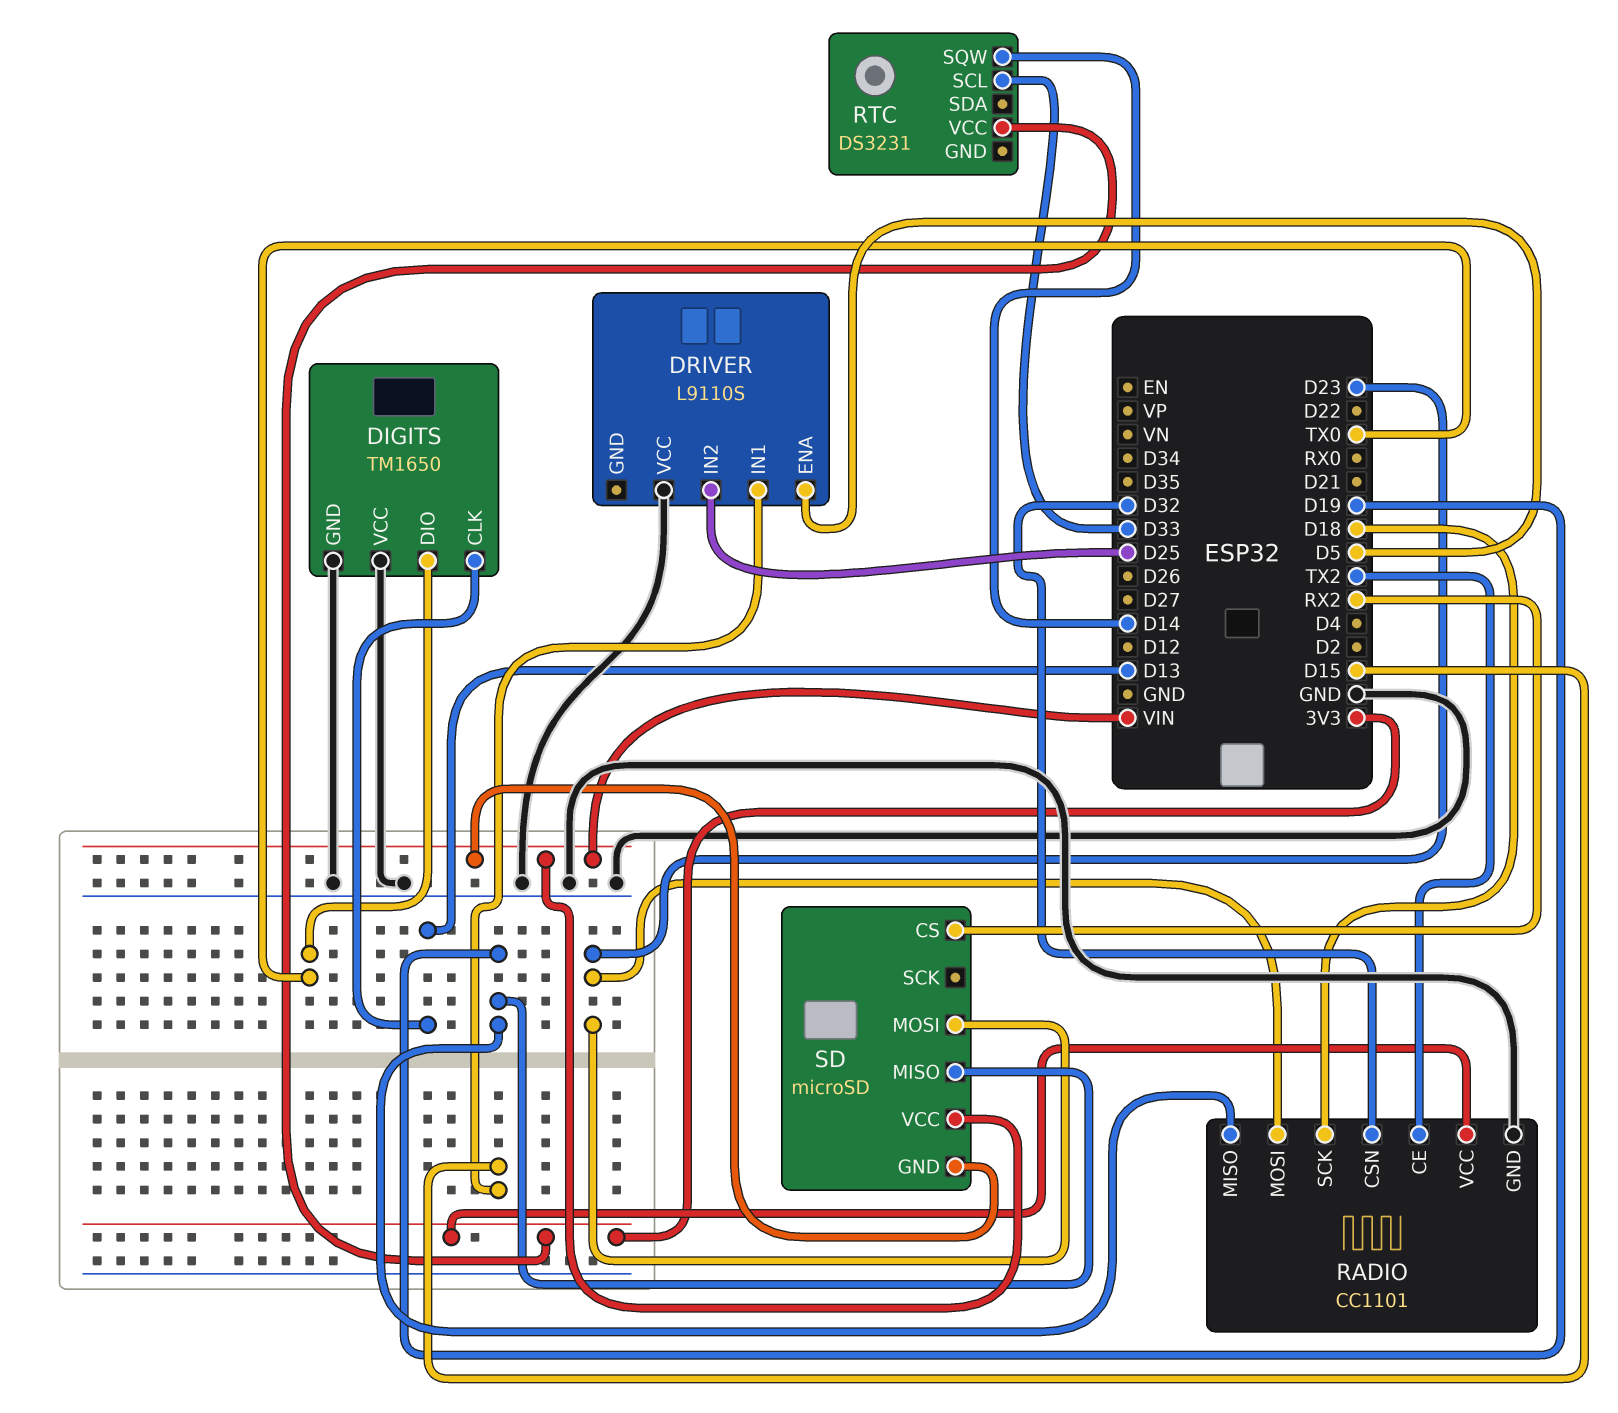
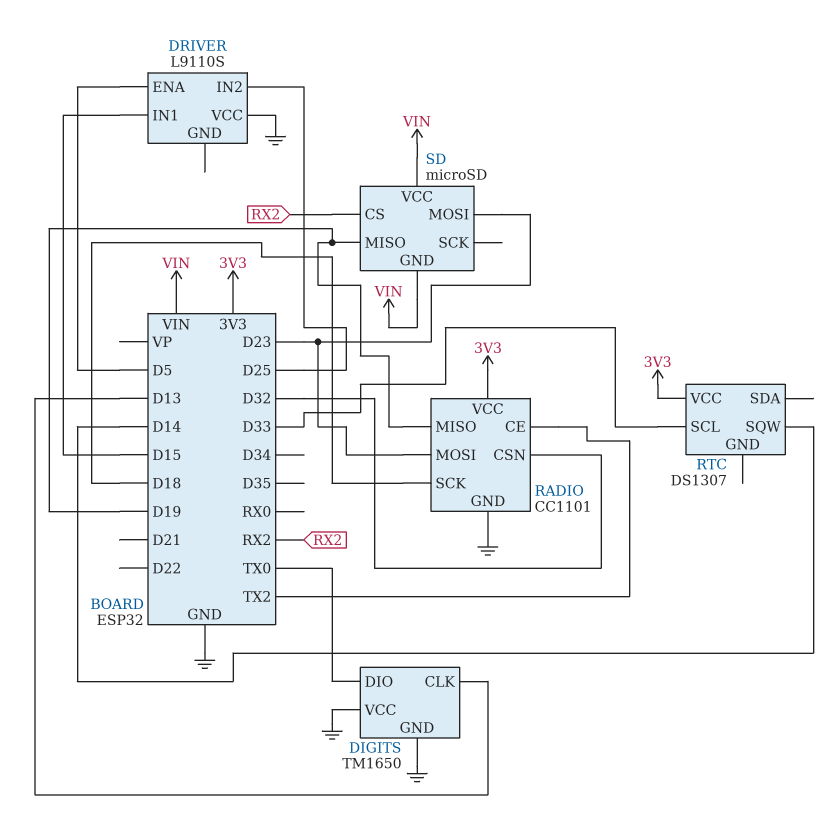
RTC: DS3231 -> DS1307

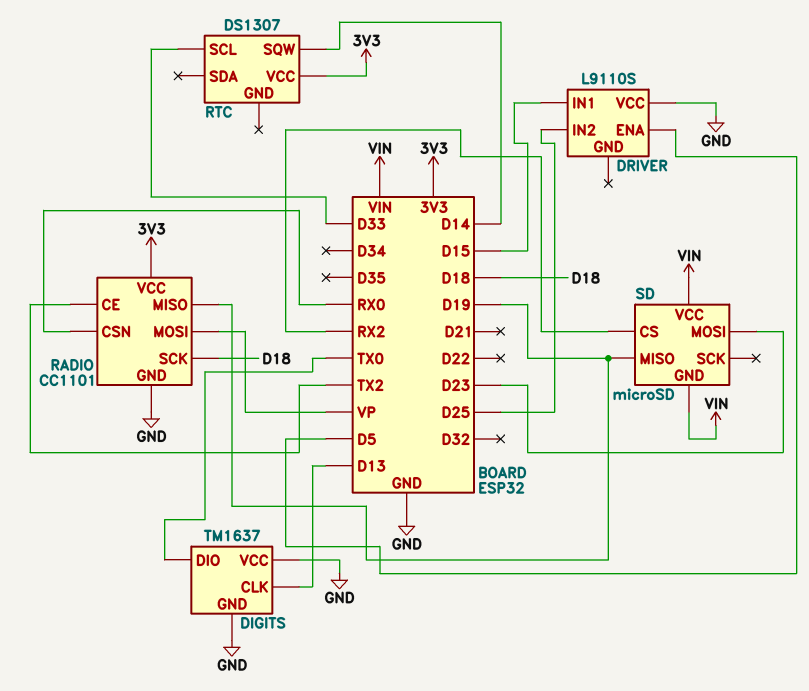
DIGITS: TM1650 -> TM1637
RADIO pin CSN: D32 -> RX0
RADIO pin MOSI: D23 -> VP

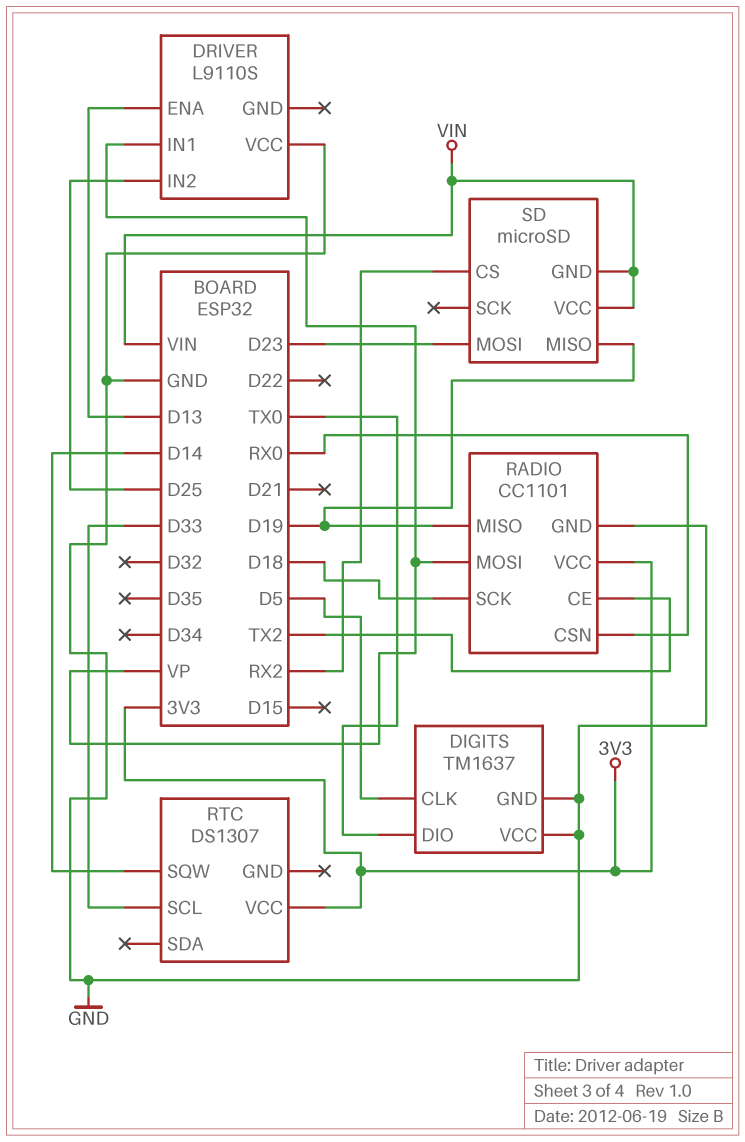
DIGITS pin CLK: D13 -> D5
DRIVER pin ENA: D5 -> D13
DRIVER pin IN1: D15 -> VP

